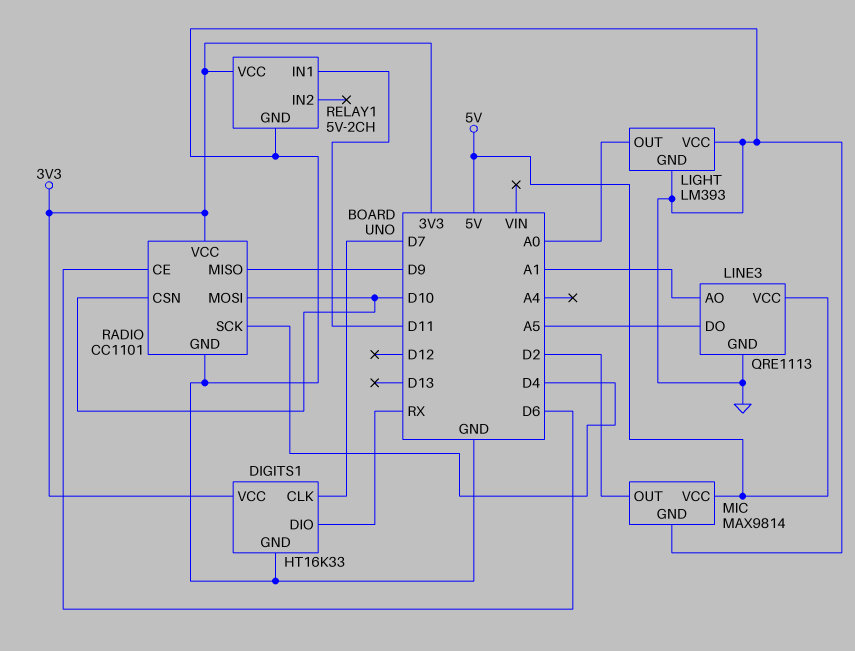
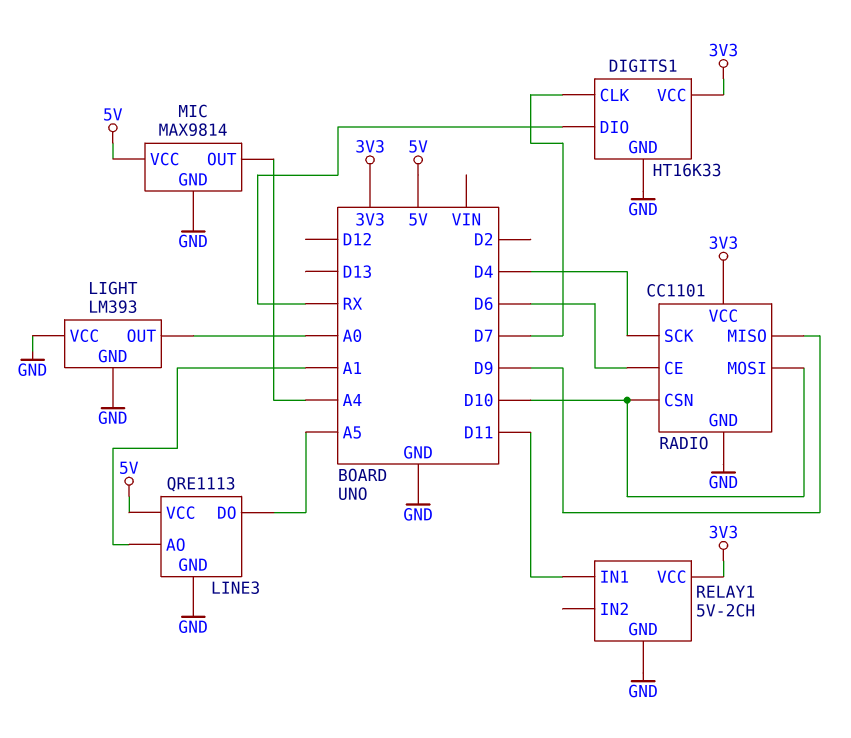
MIC pin OUT: D2 -> A4

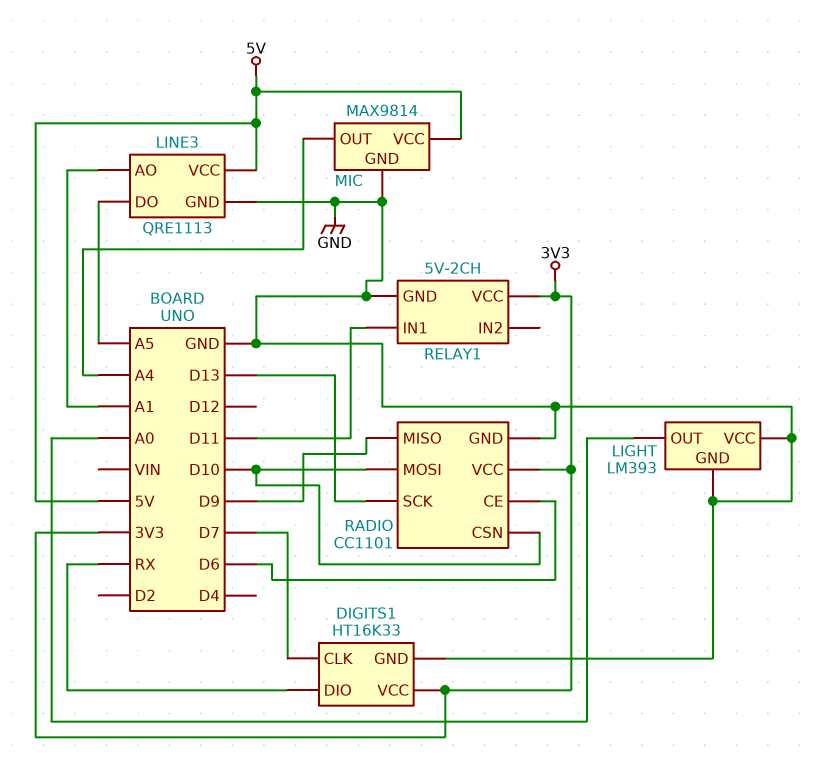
RADIO pin SCK: D4 -> D13

